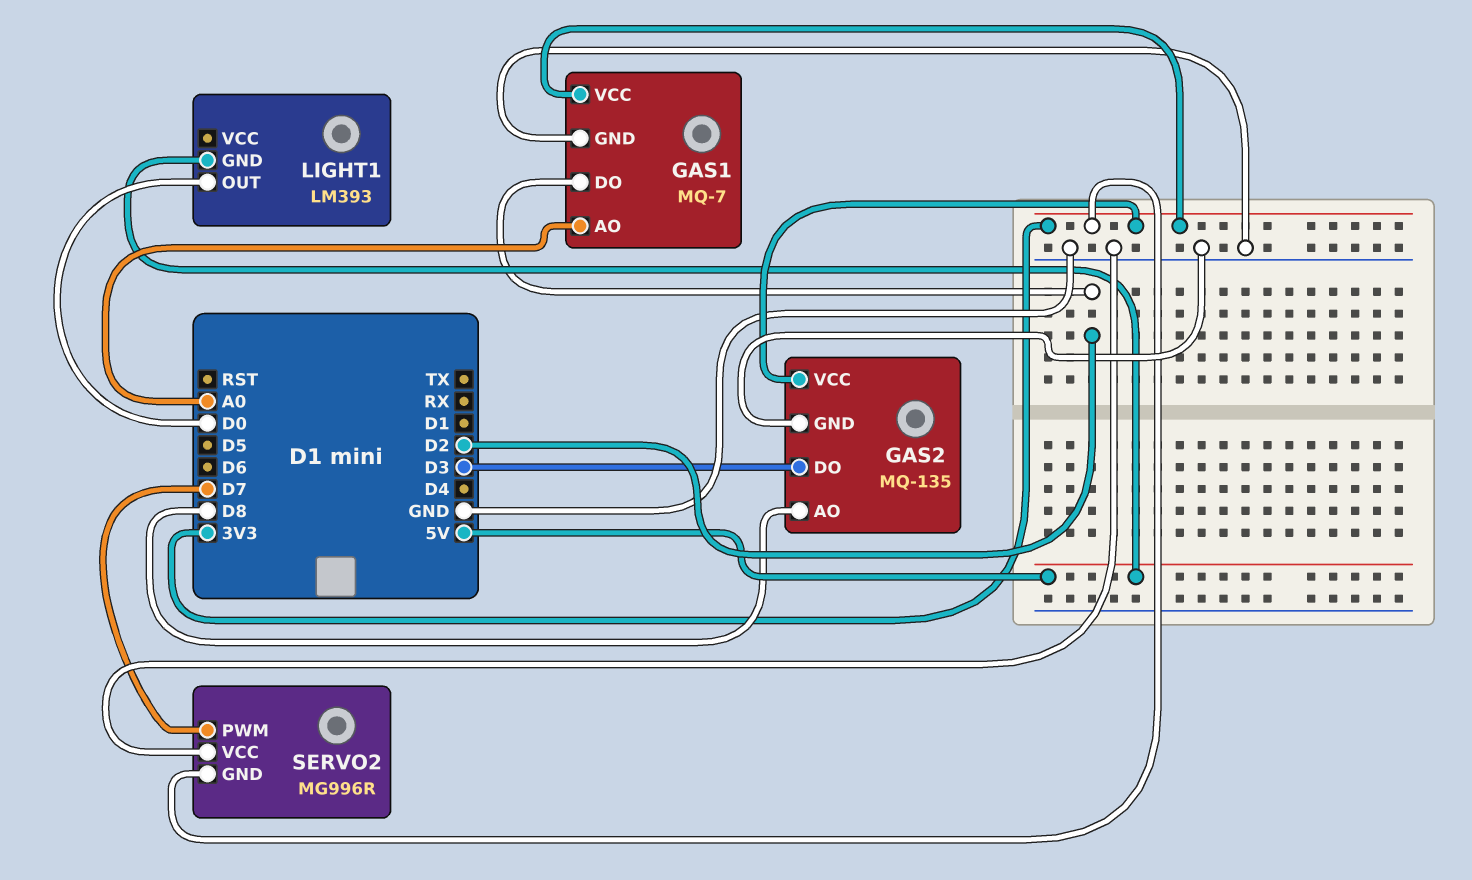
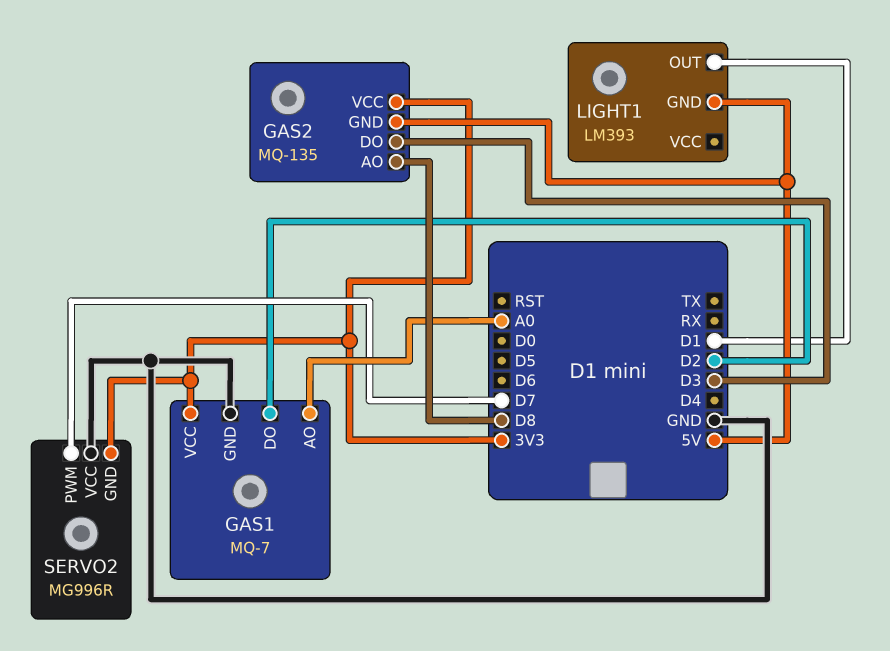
GAS2 pin GND: GND -> 5V
LIGHT1 pin OUT: D0 -> D1

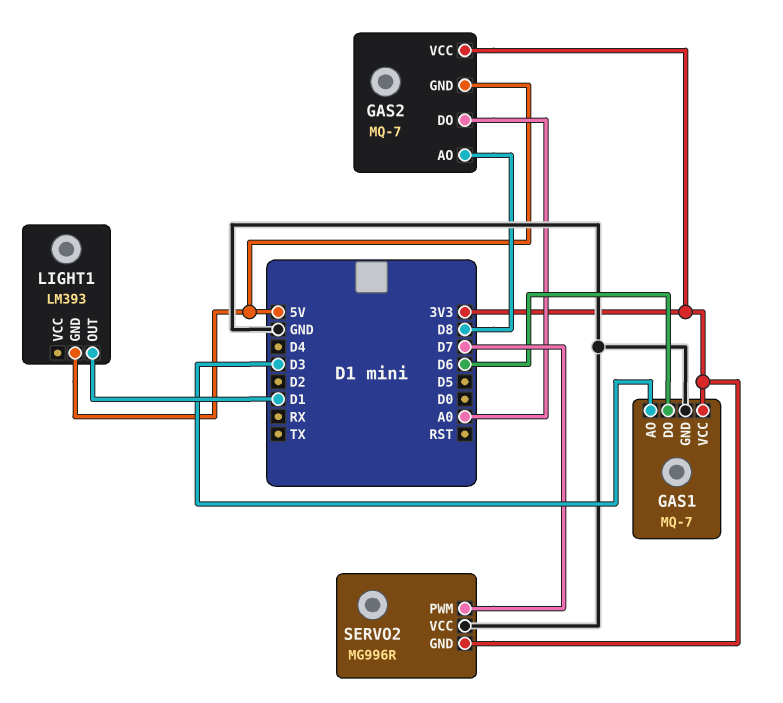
GAS1 pin AO: A0 -> D3
GAS1 pin DO: D2 -> D6
GAS2: MQ-135 -> MQ-7
GAS2 pin DO: D3 -> A0

